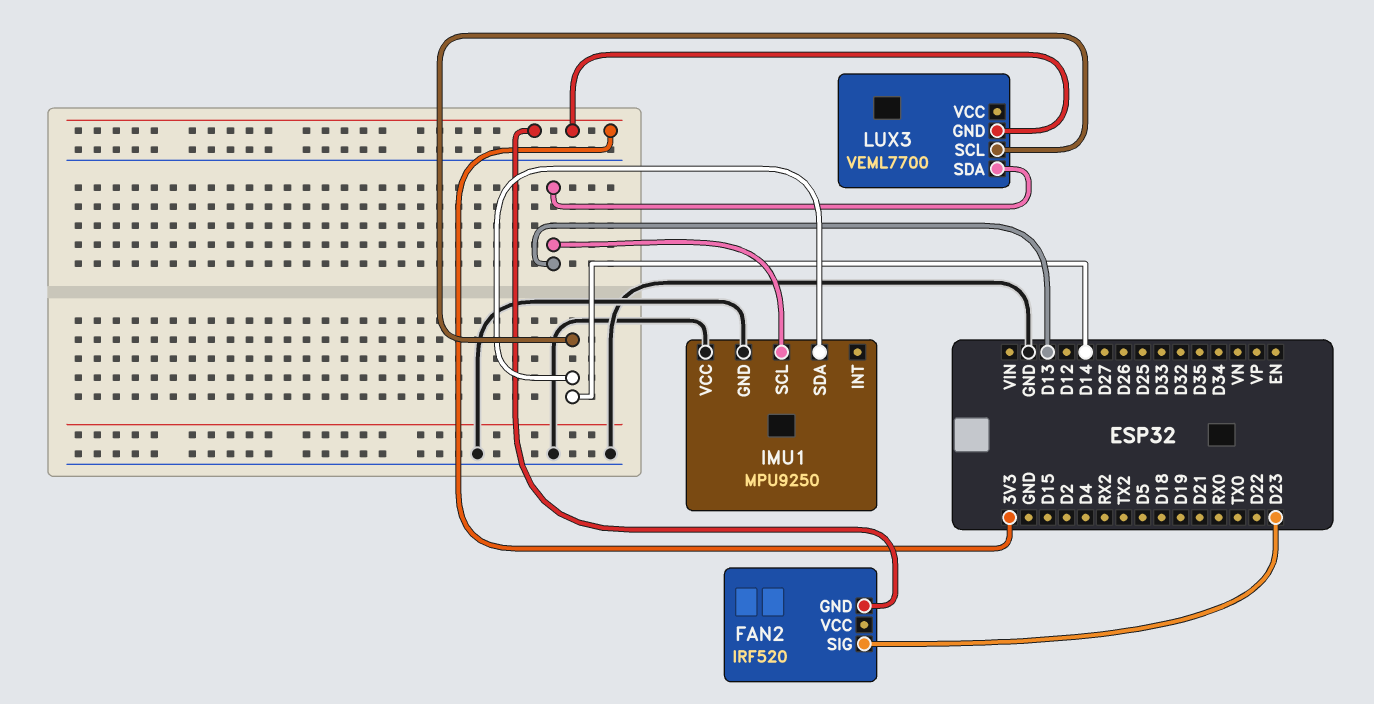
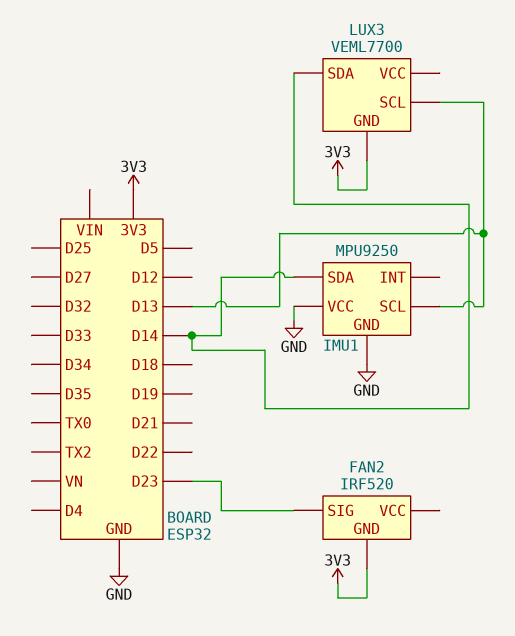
LUX3 pin SCL: D14 -> D13
LUX3 pin SDA: D13 -> D14

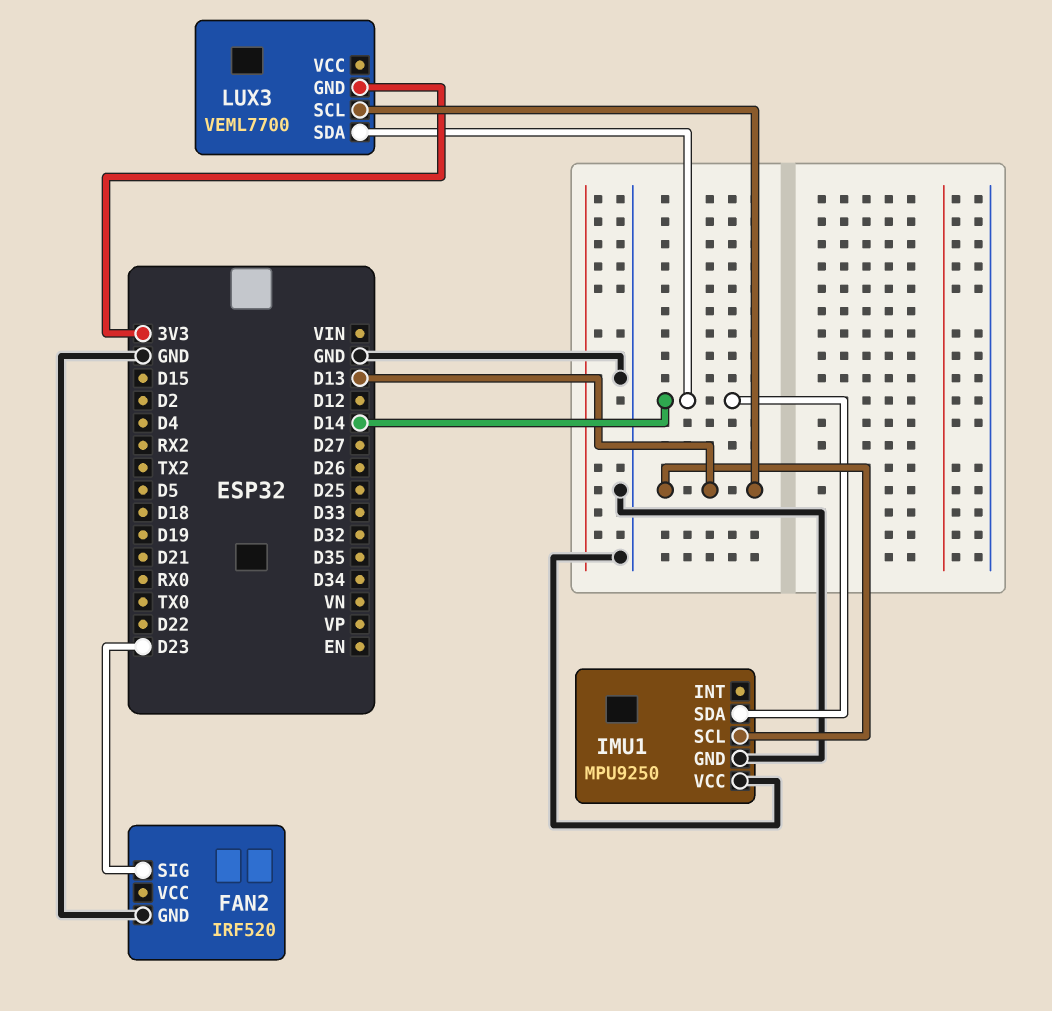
FAN2 pin GND: 3V3 -> GND

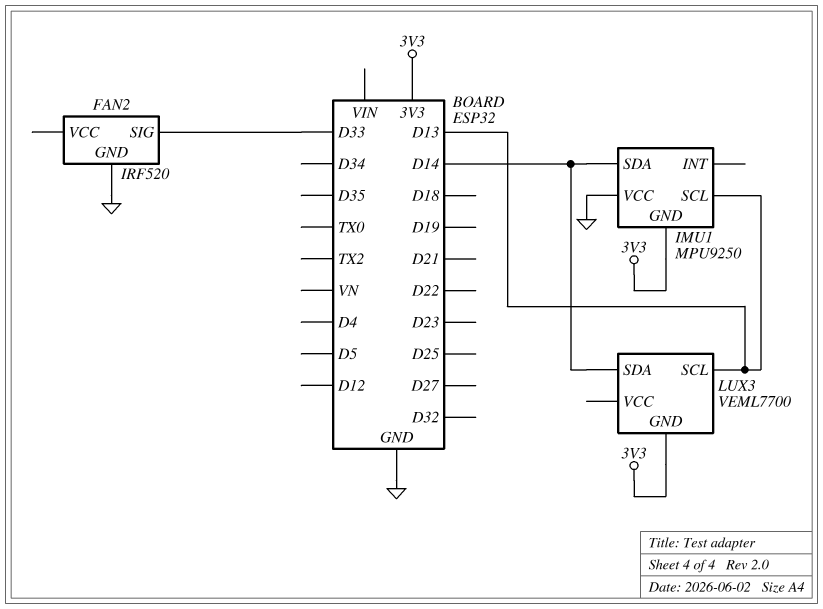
FAN2 pin SIG: D23 -> D33
IMU1 pin GND: GND -> 3V3

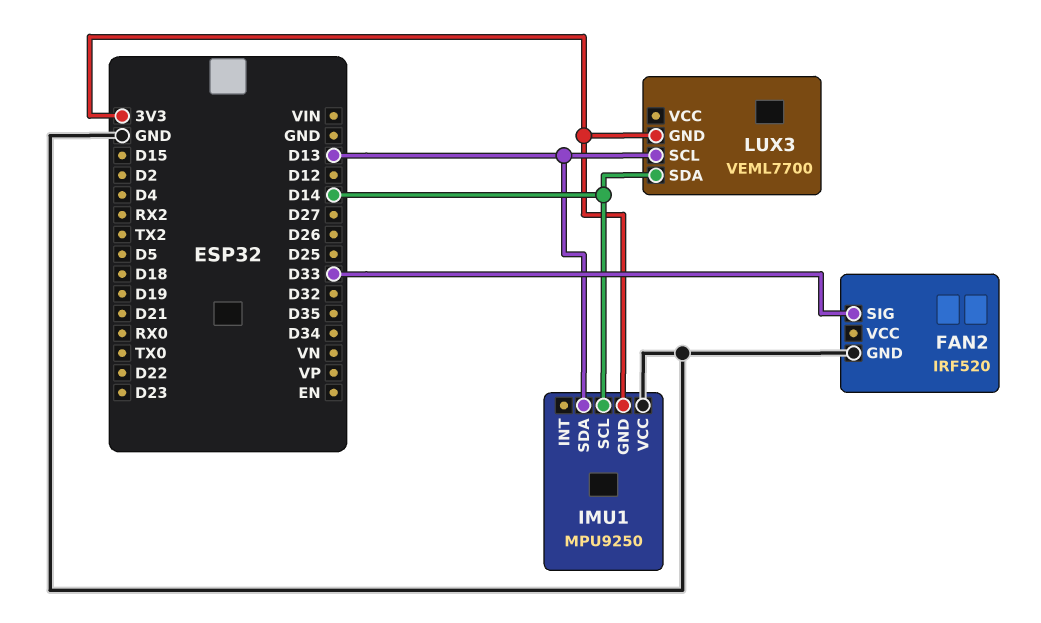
IMU1 pin SCL: D13 -> D14
IMU1 pin SDA: D14 -> D13

